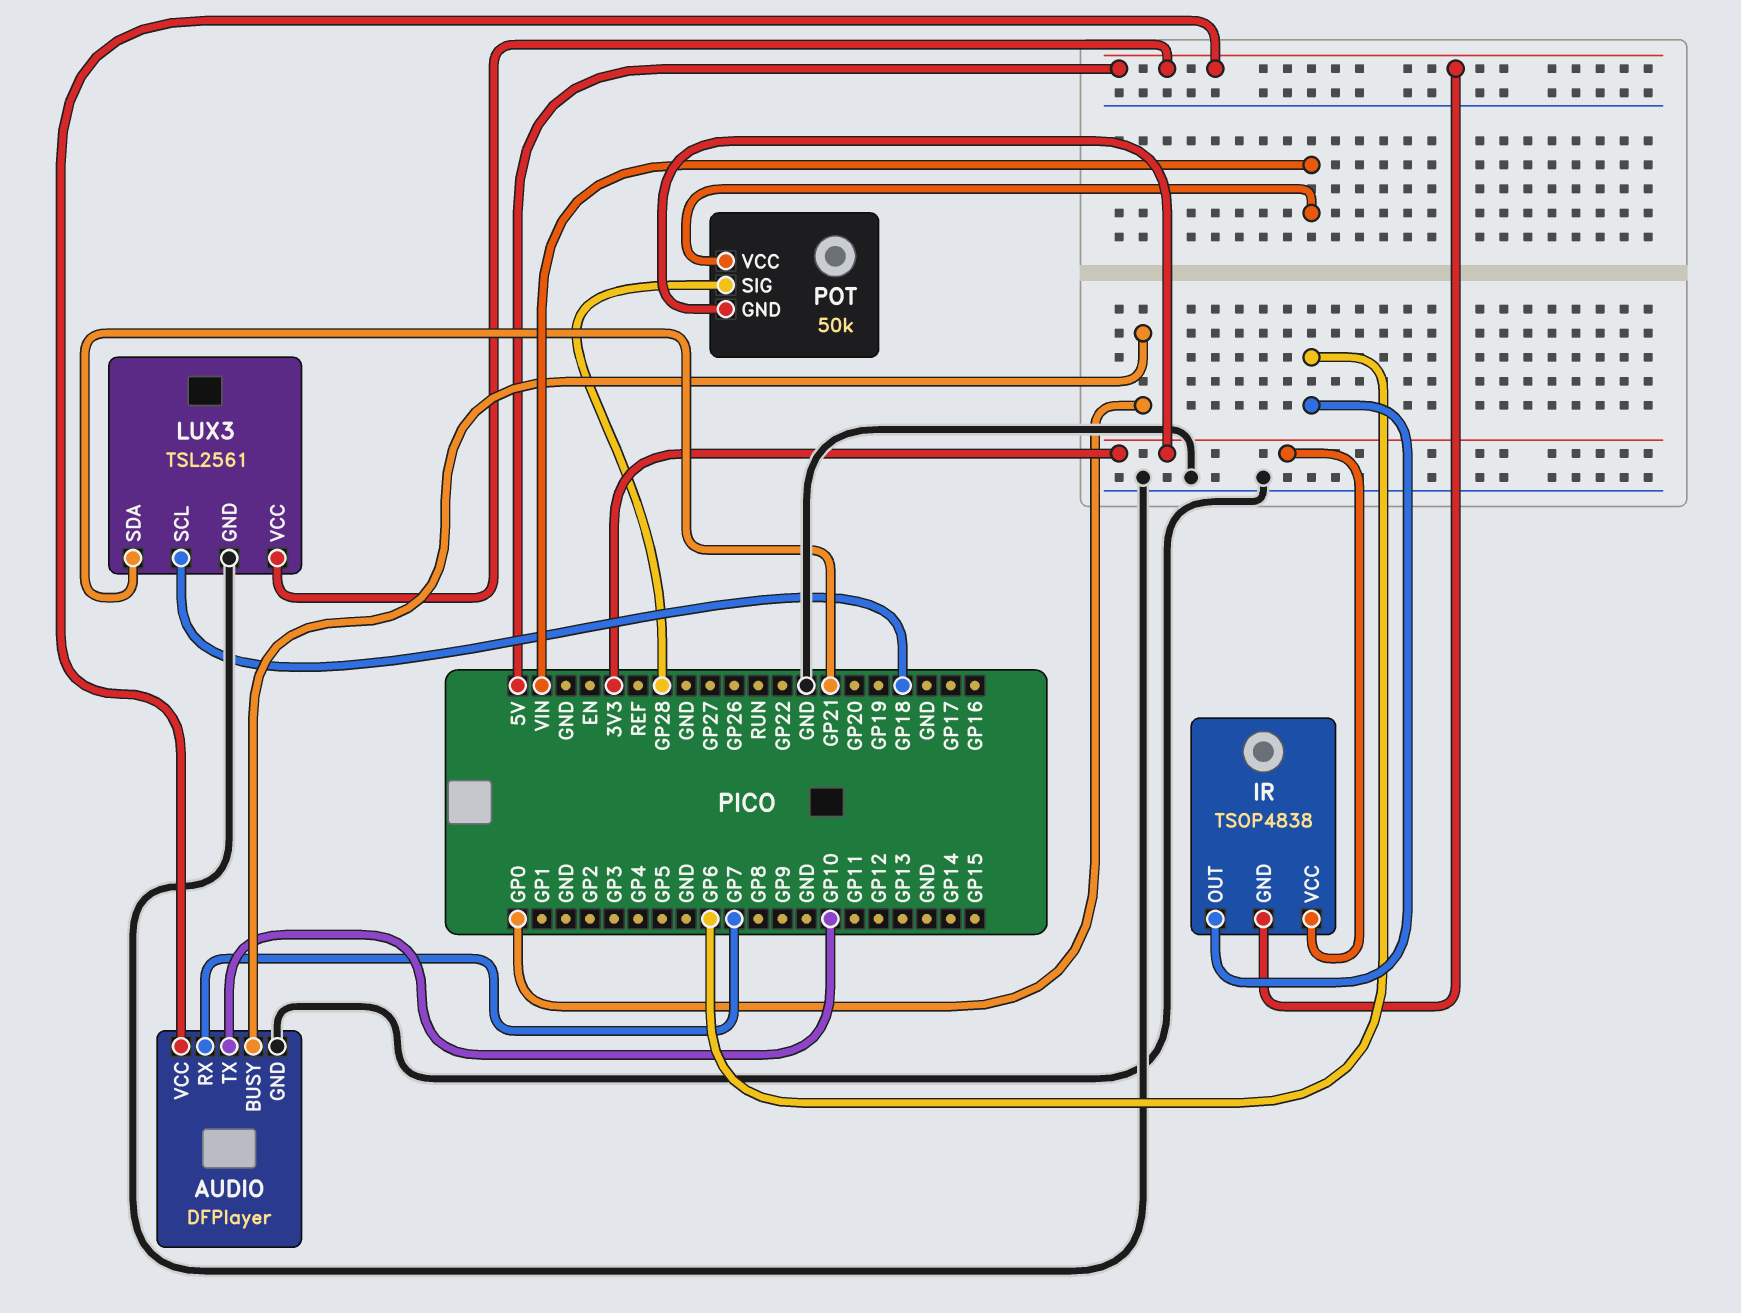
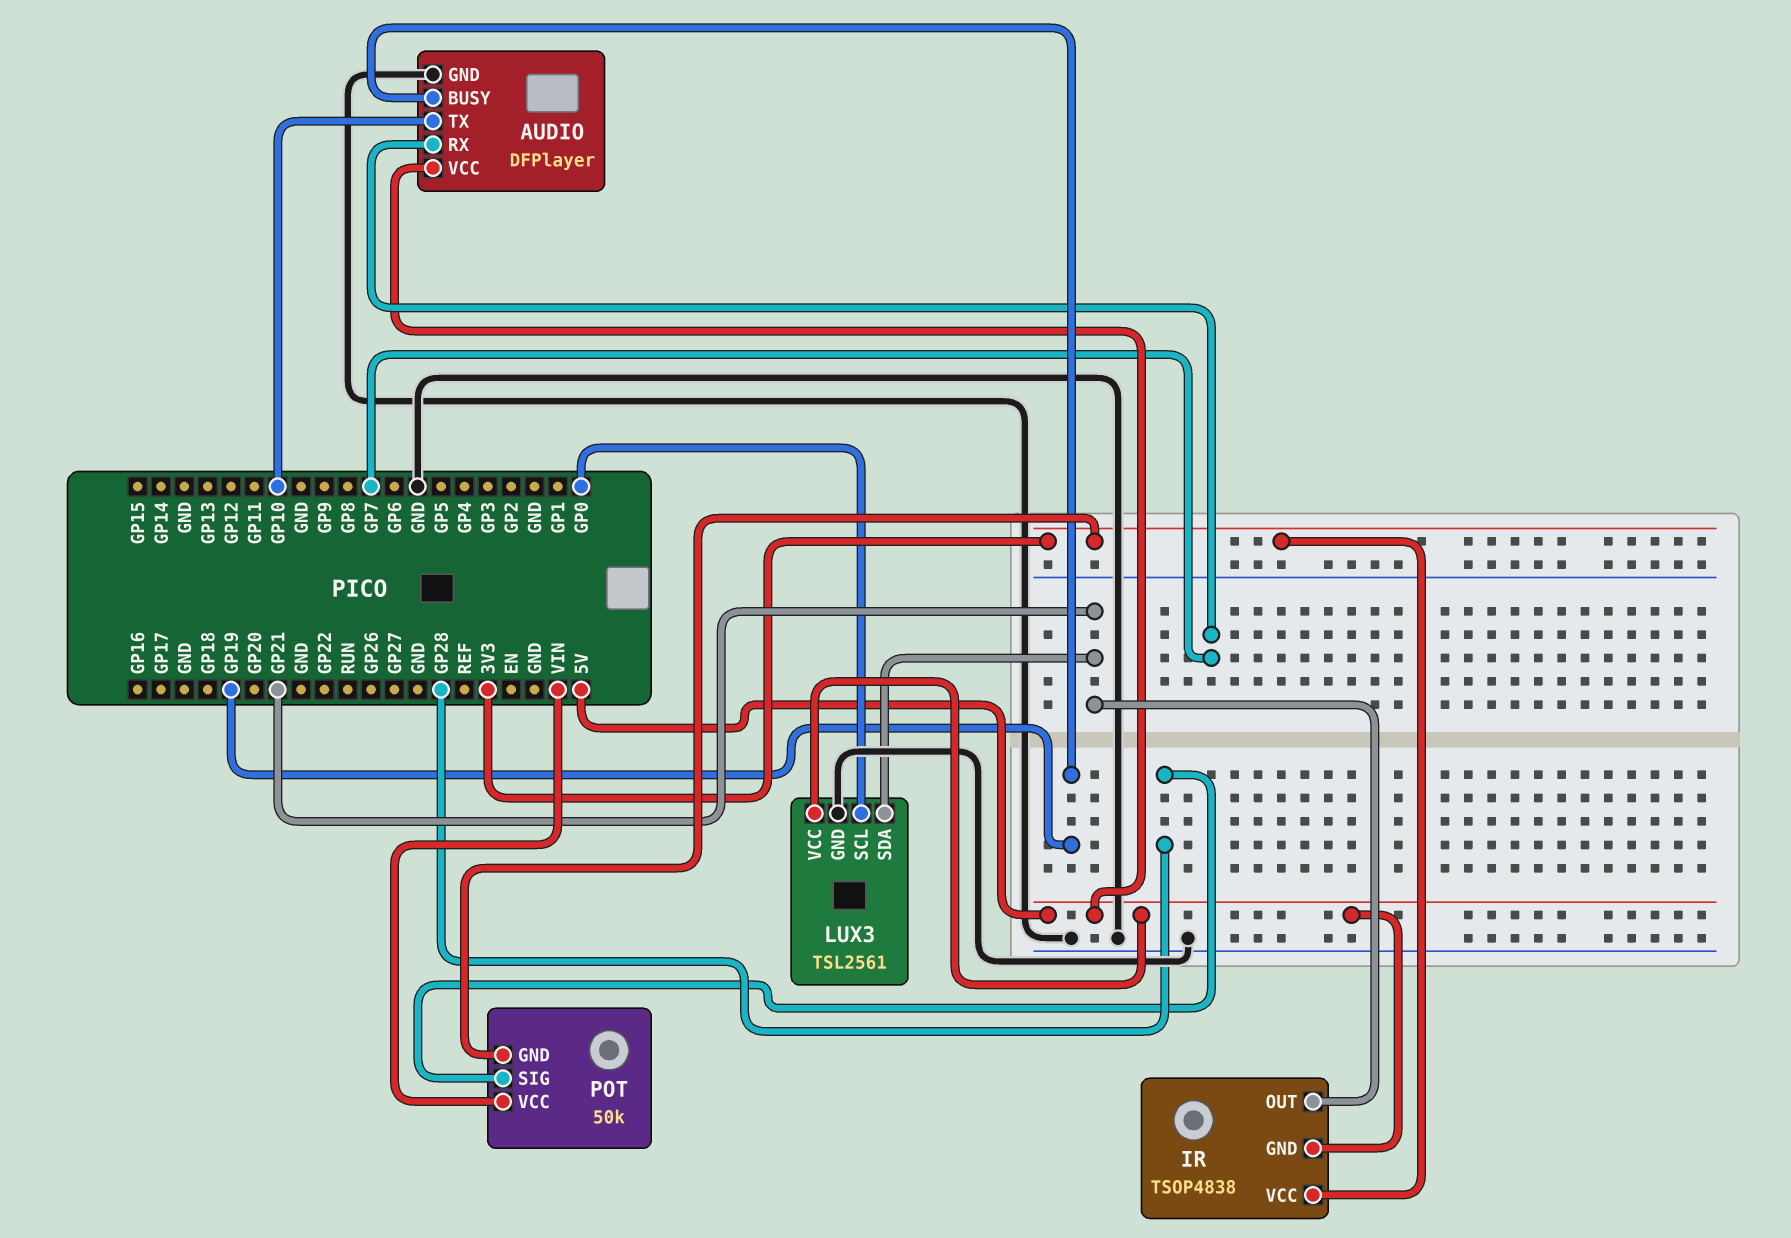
AUDIO pin BUSY: GP0 -> GP19
IR pin OUT: GP6 -> GP21
LUX3 pin SCL: GP18 -> GP0

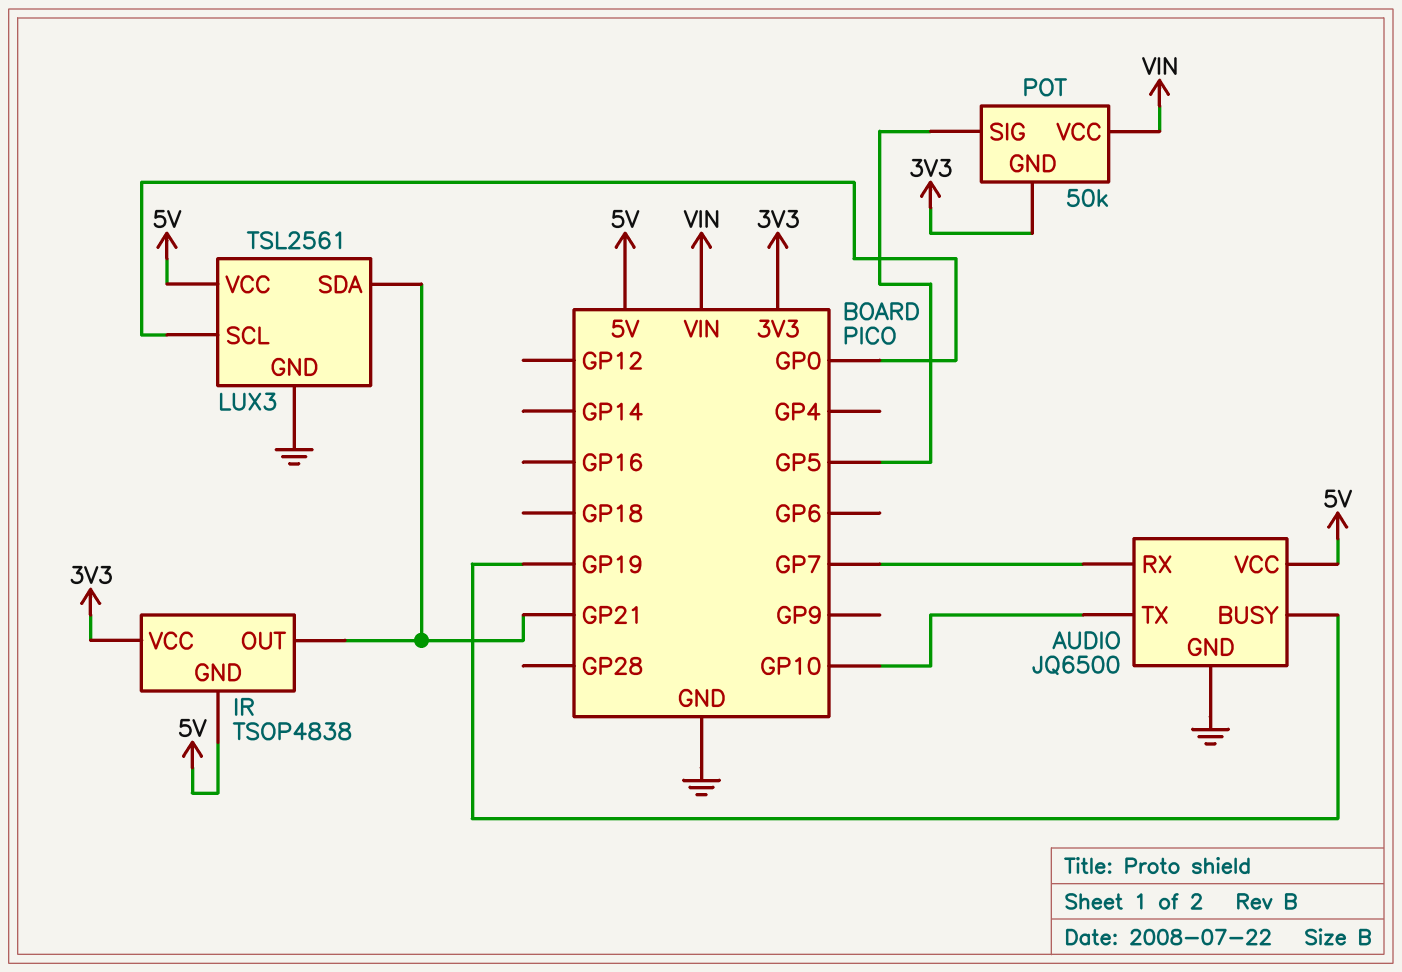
AUDIO: DFPlayer -> JQ6500
POT pin SIG: GP28 -> GP5

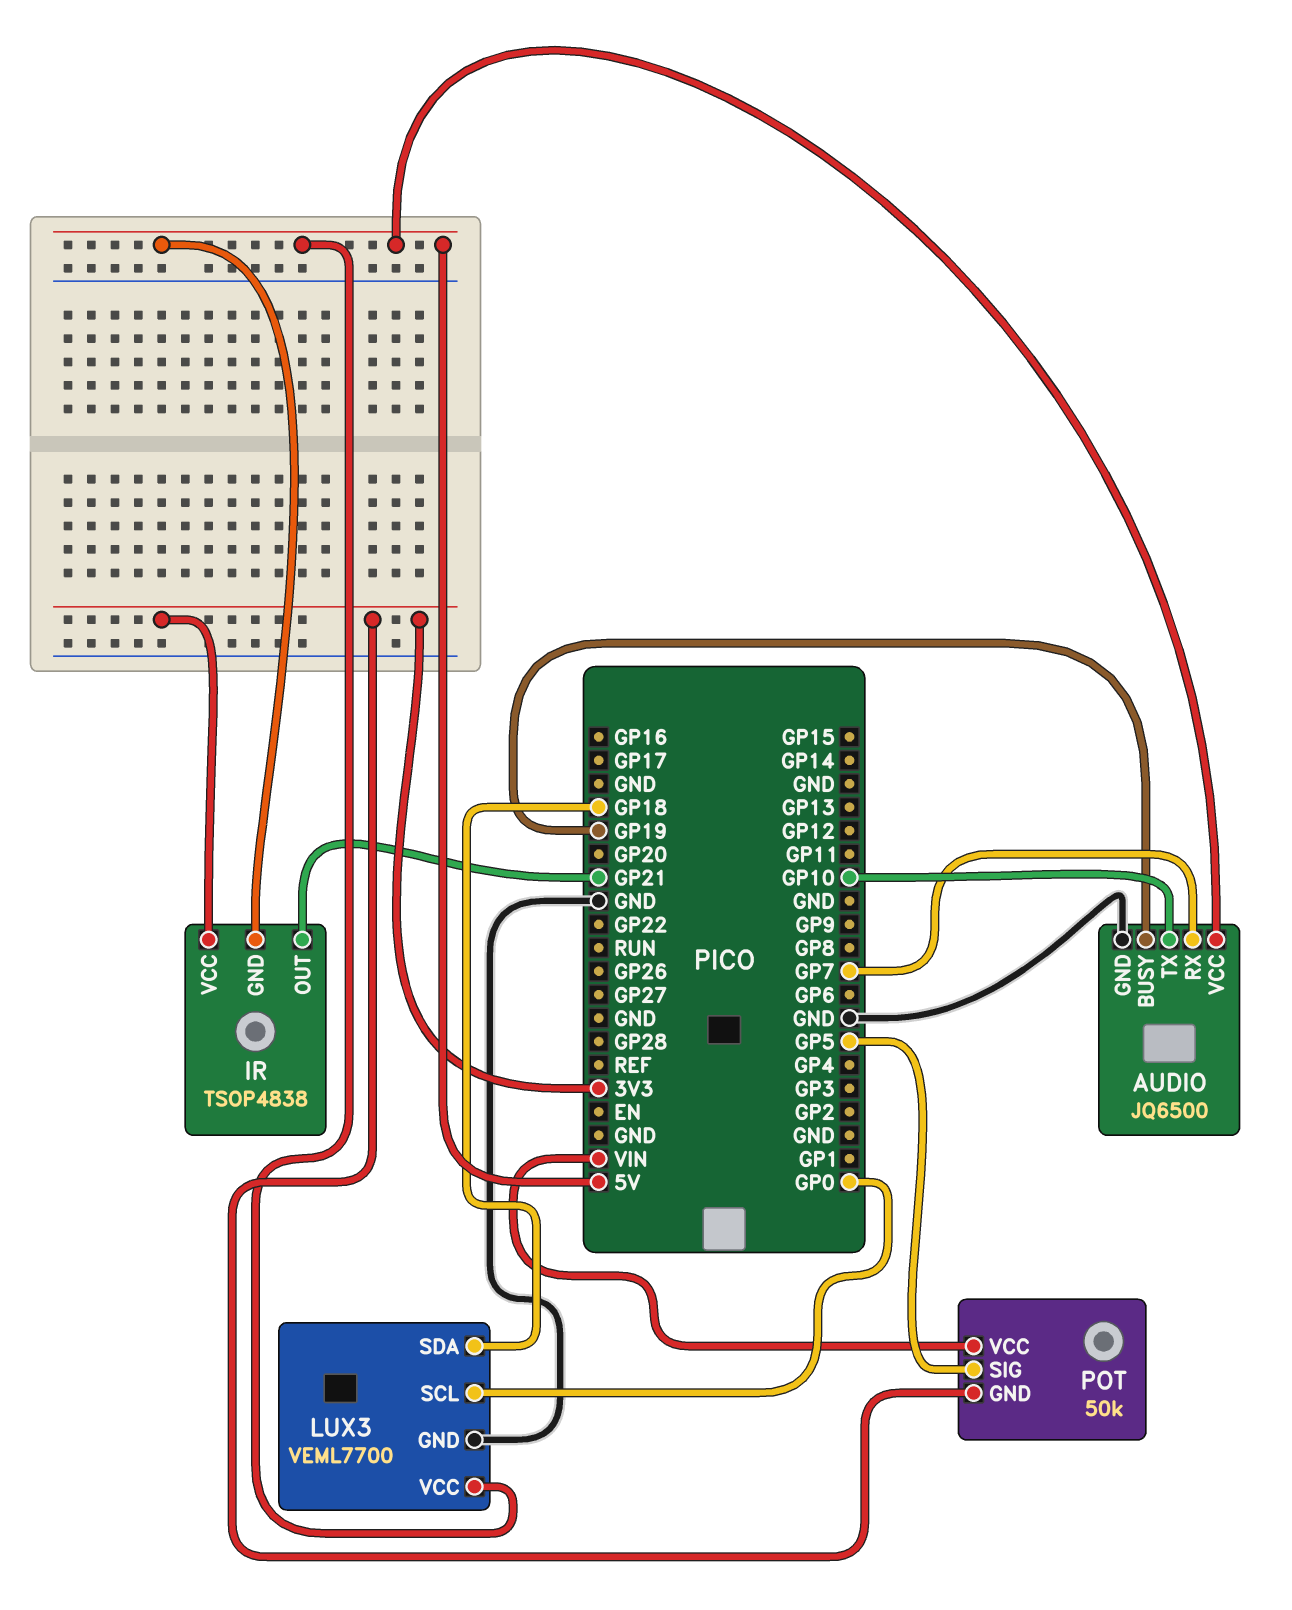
LUX3: TSL2561 -> VEML7700
LUX3 pin SDA: GP21 -> GP18

